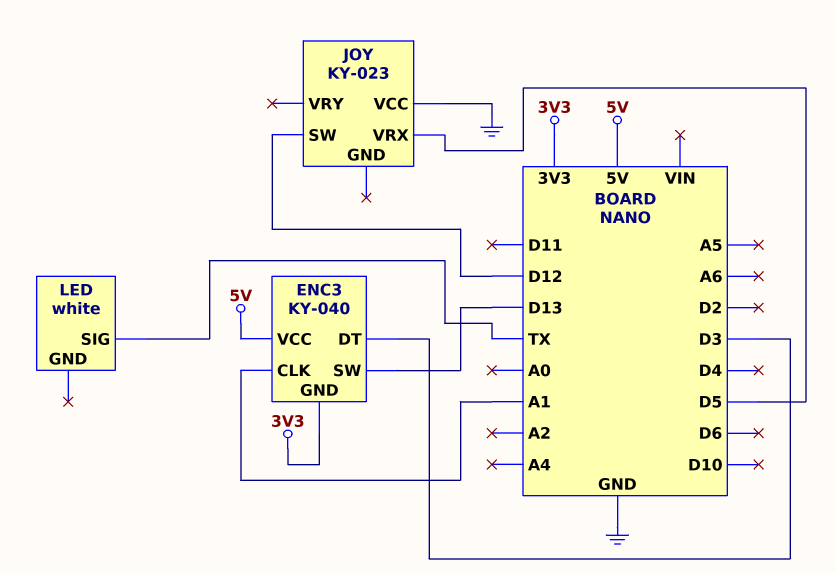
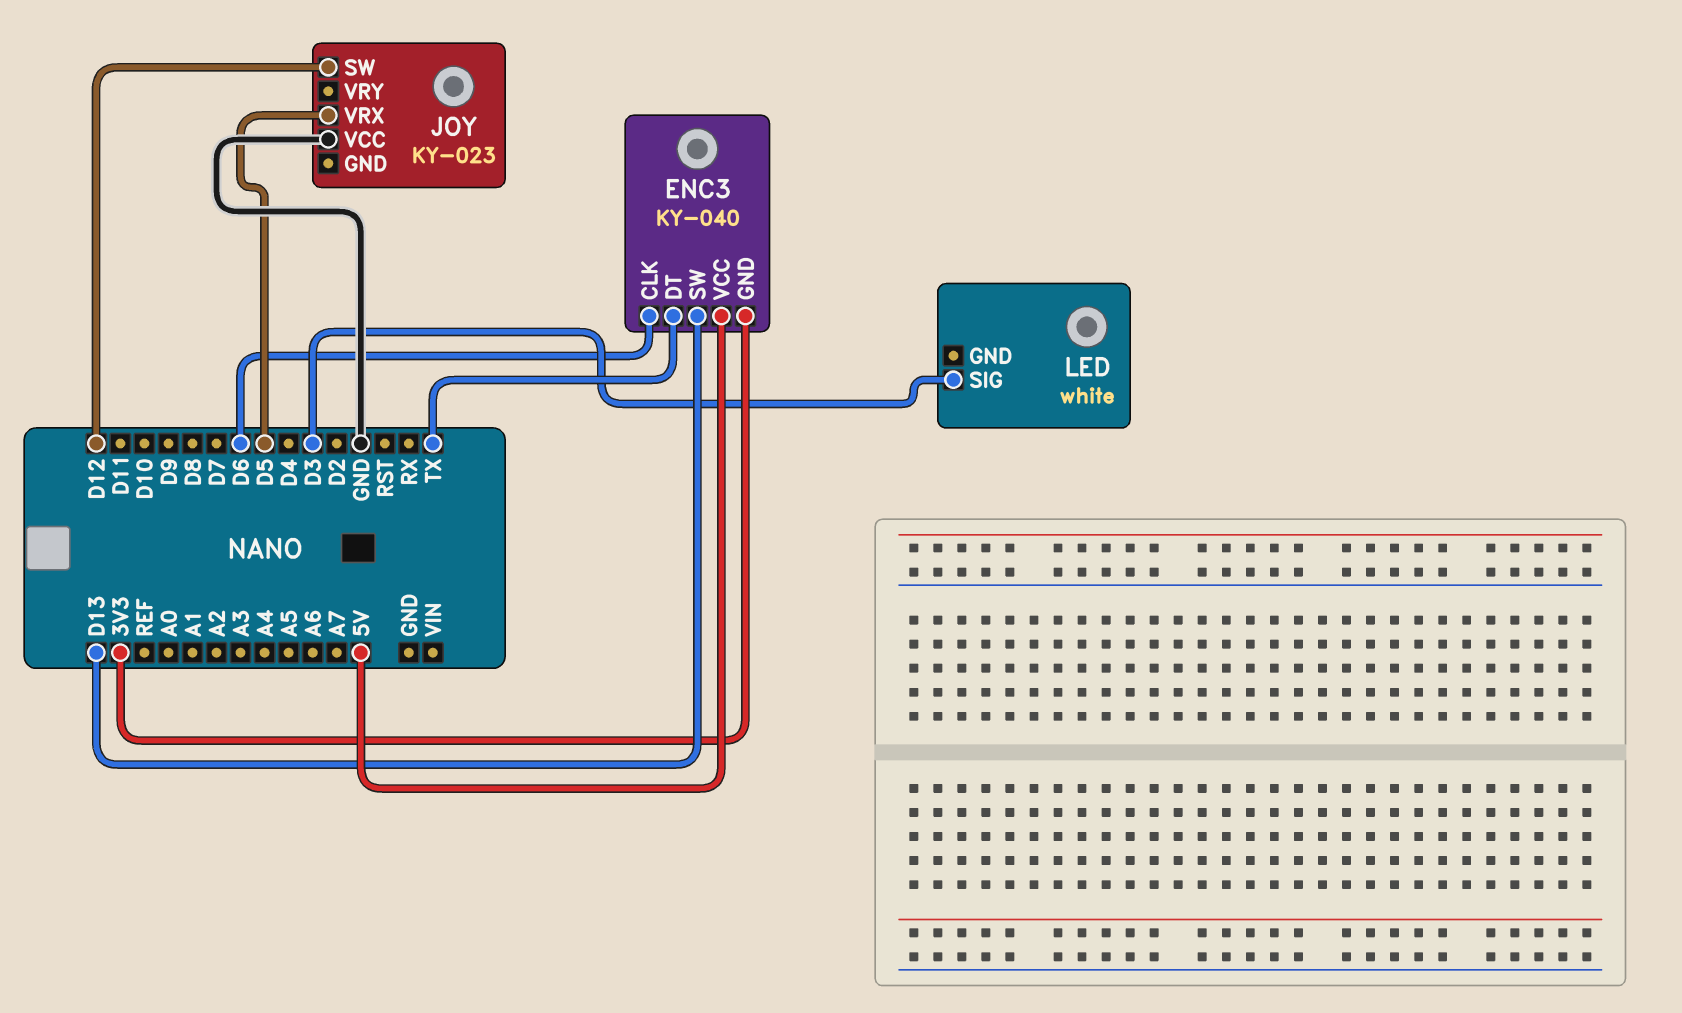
ENC3 pin CLK: A1 -> D6
ENC3 pin DT: D3 -> TX
LED pin SIG: TX -> D3

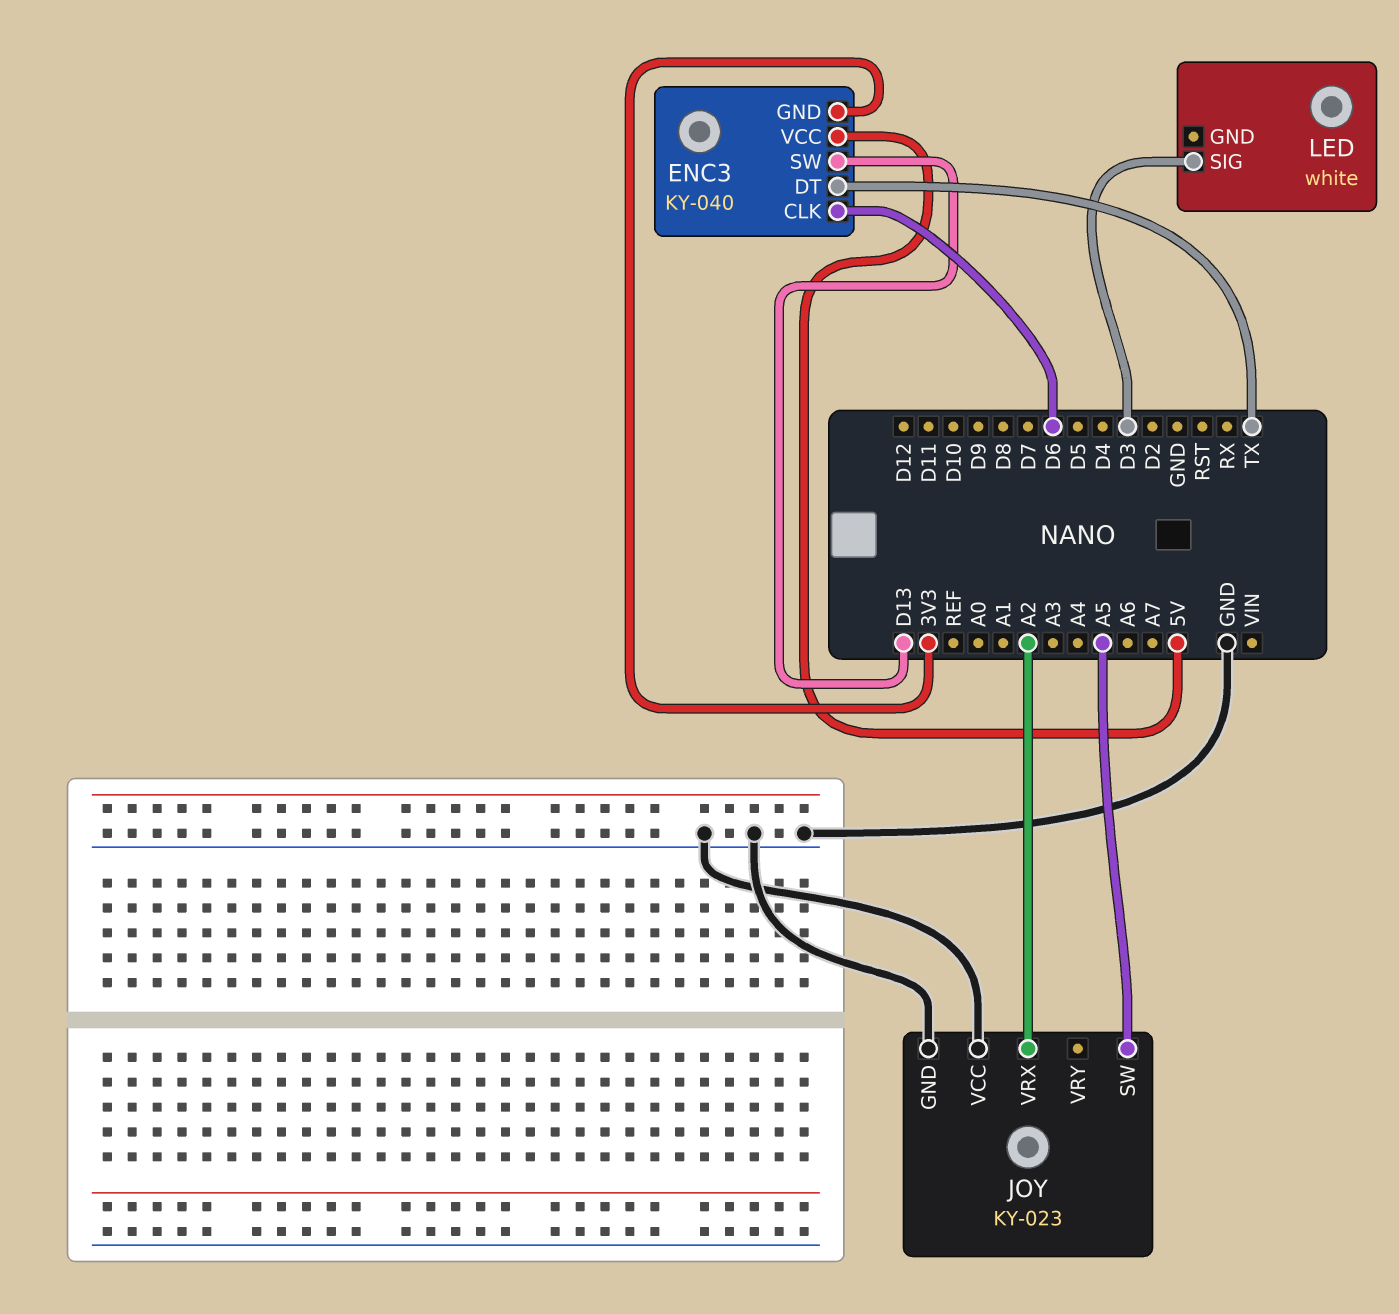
JOY pin GND: none -> GND
JOY pin SW: D12 -> A5
JOY pin VRX: D5 -> A2

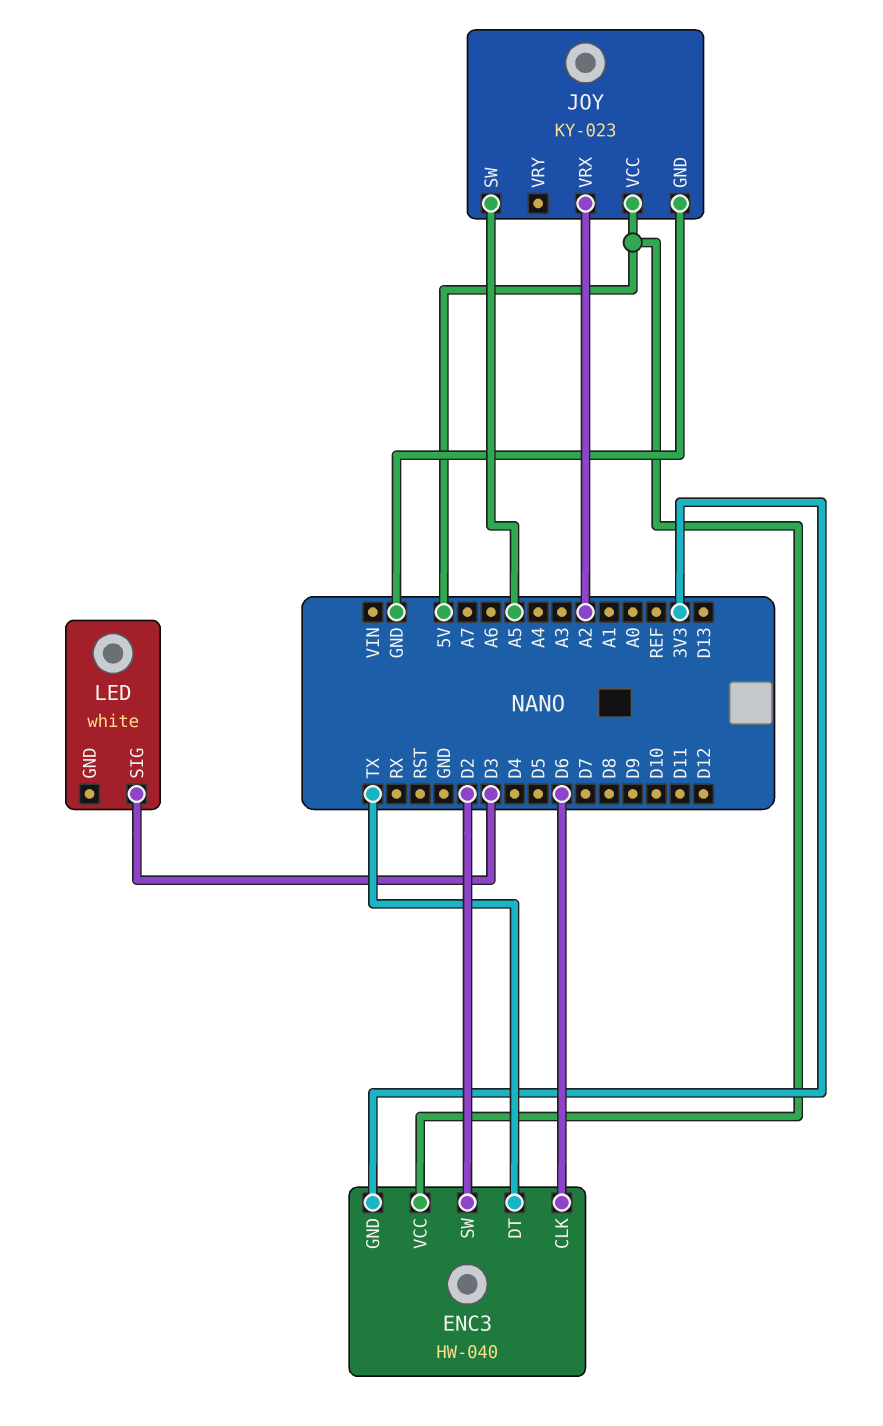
ENC3: KY-040 -> HW-040
ENC3 pin SW: D13 -> D2
JOY pin VCC: GND -> 5V

